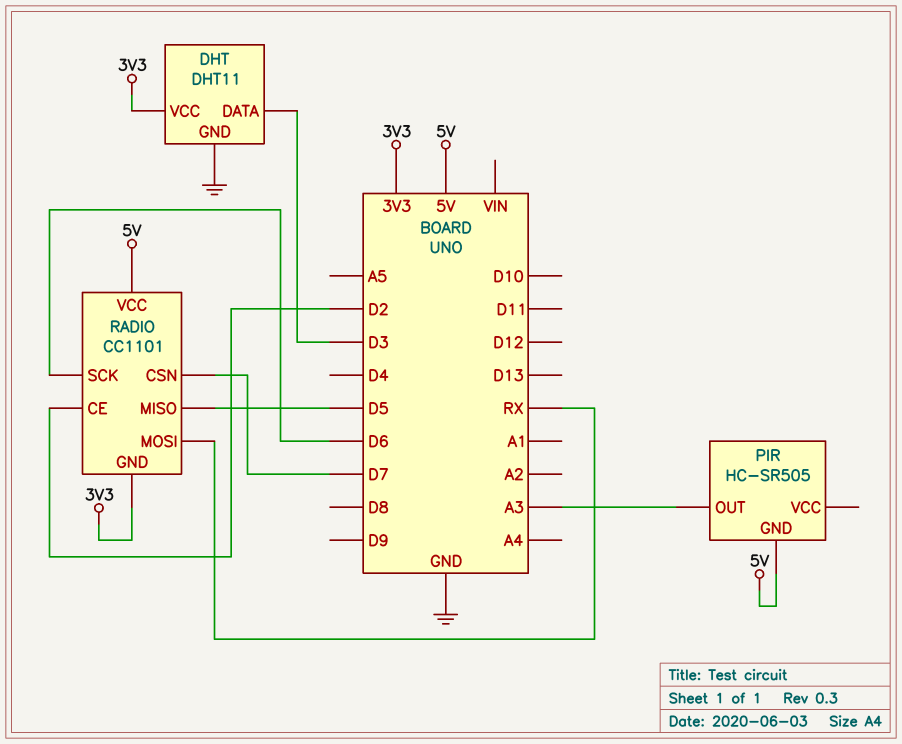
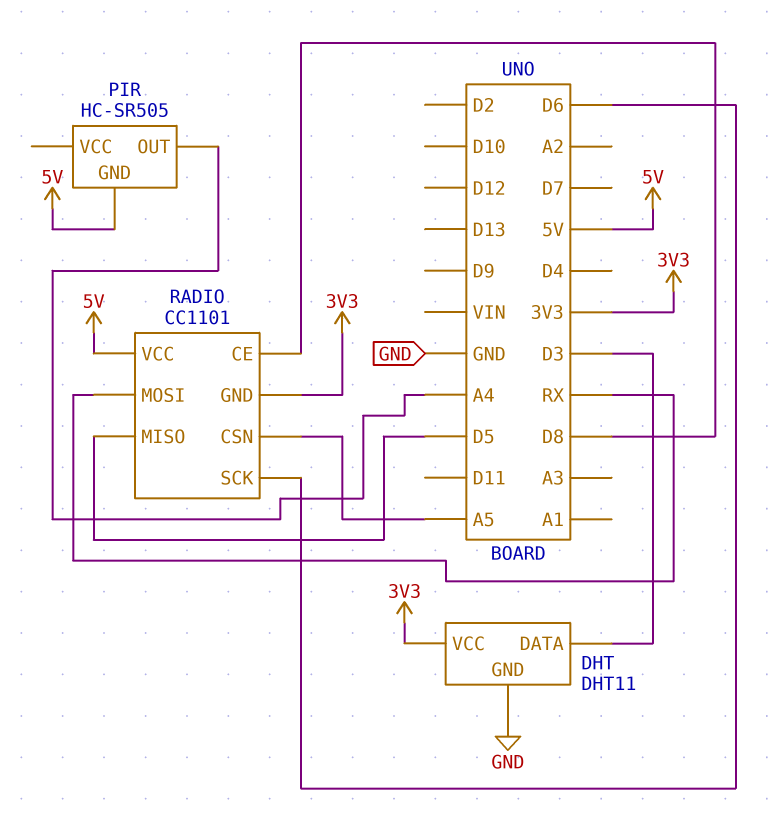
PIR pin OUT: A3 -> A4
RADIO pin CE: D2 -> D8
RADIO pin CSN: D7 -> A5

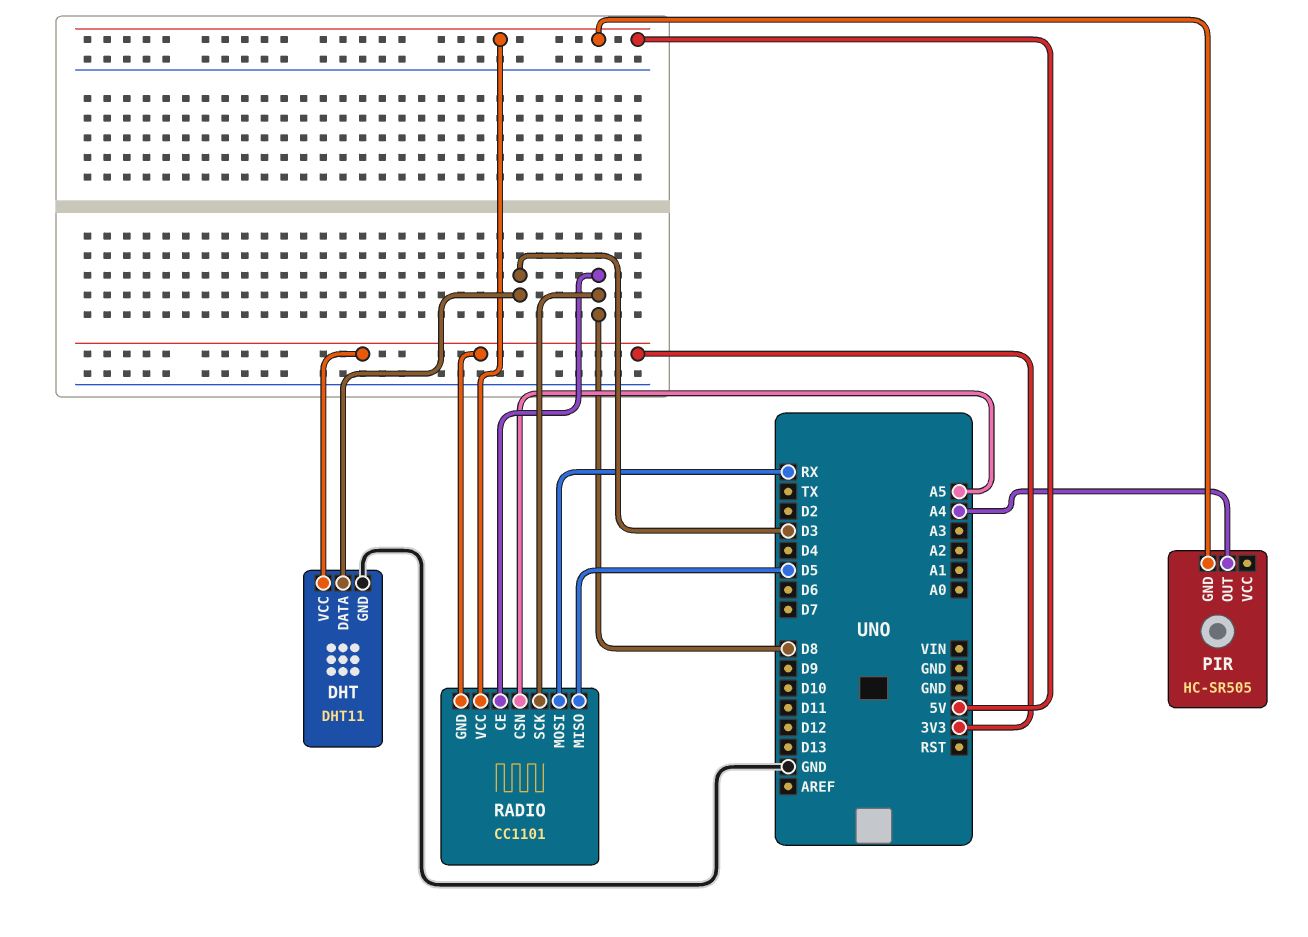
RADIO pin SCK: D6 -> D8

